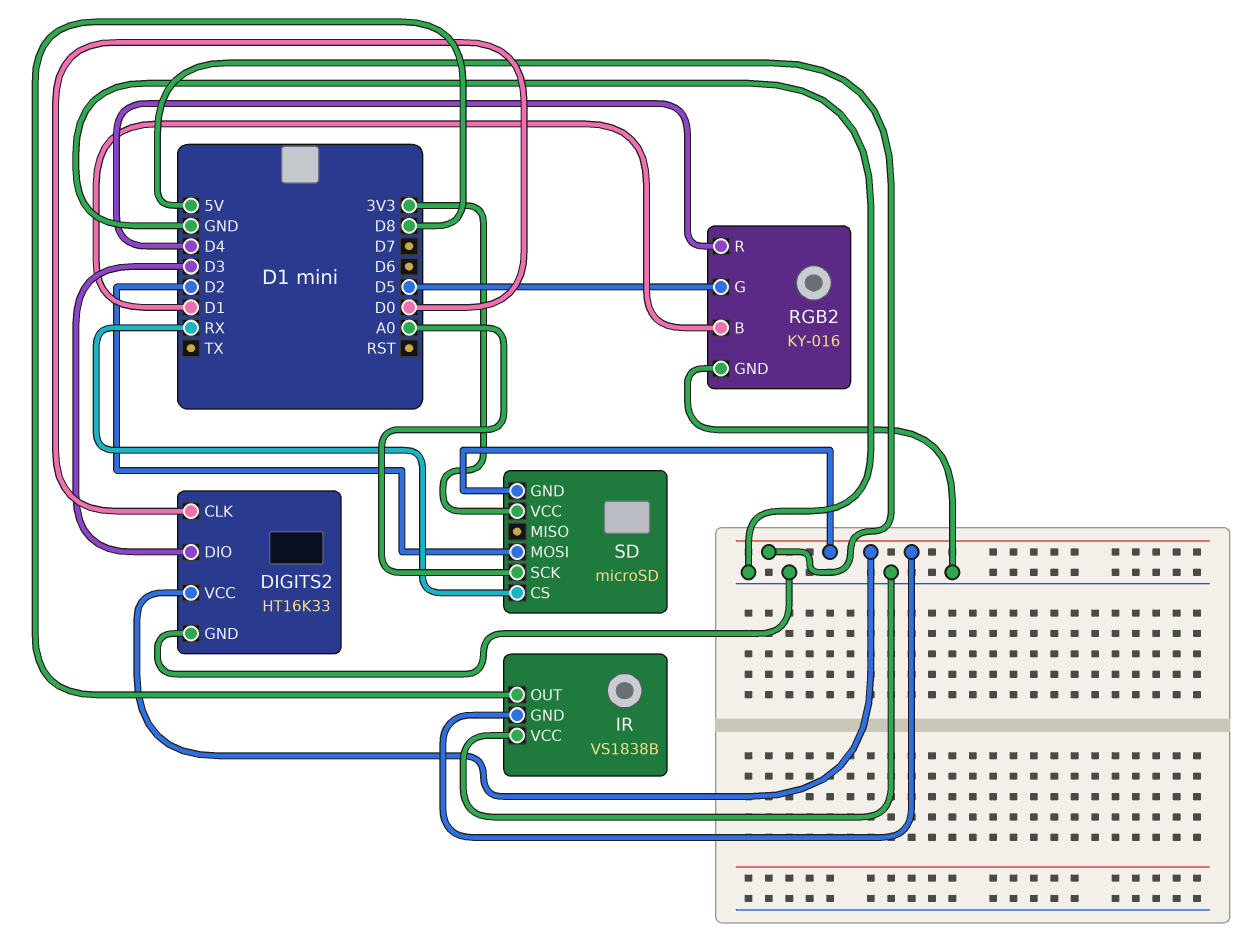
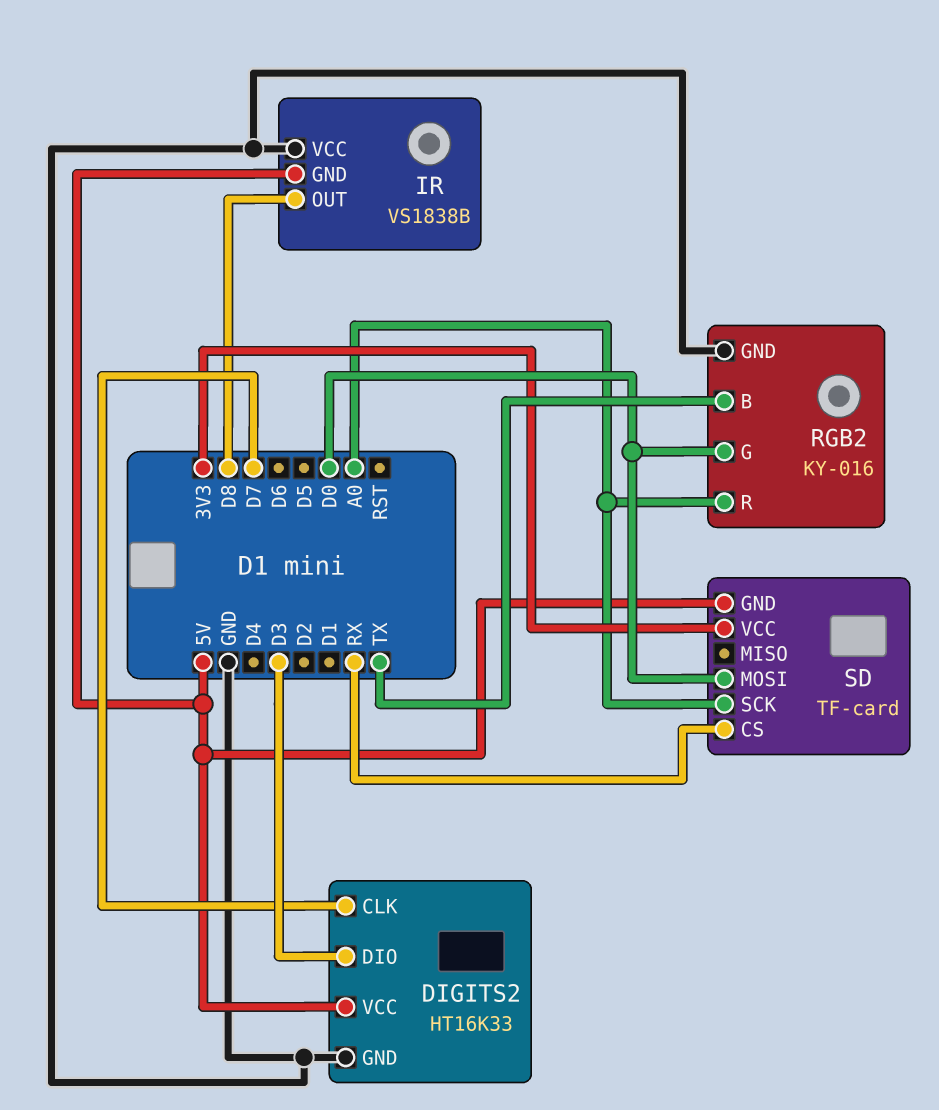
DIGITS2 pin CLK: D0 -> D7
RGB2 pin B: D1 -> TX
RGB2 pin G: D5 -> D0
RGB2 pin R: D4 -> A0
SD: microSD -> TF-card
SD pin MOSI: D2 -> D0

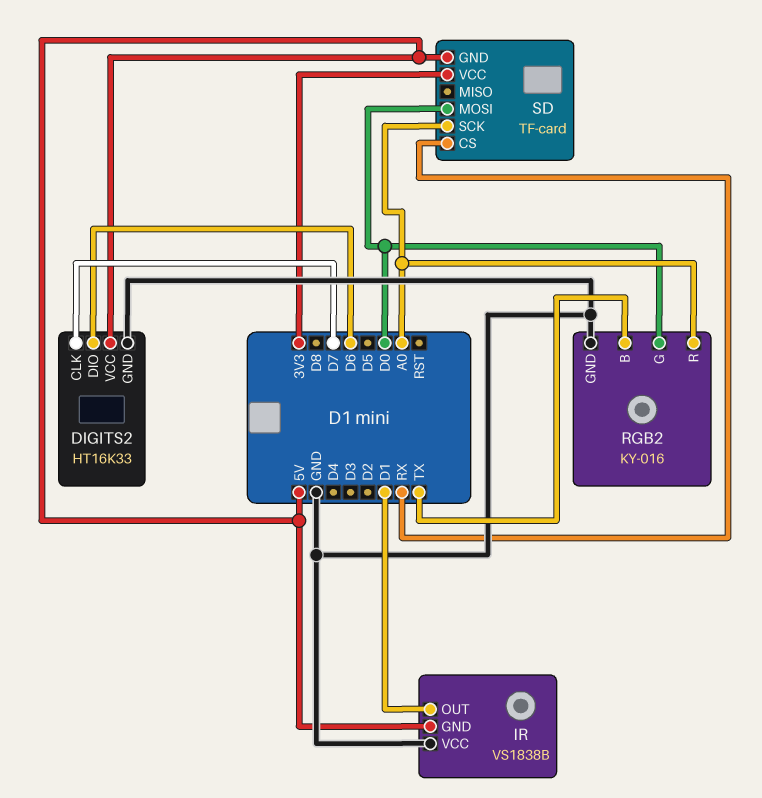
DIGITS2 pin DIO: D3 -> D6
IR pin OUT: D8 -> D1

